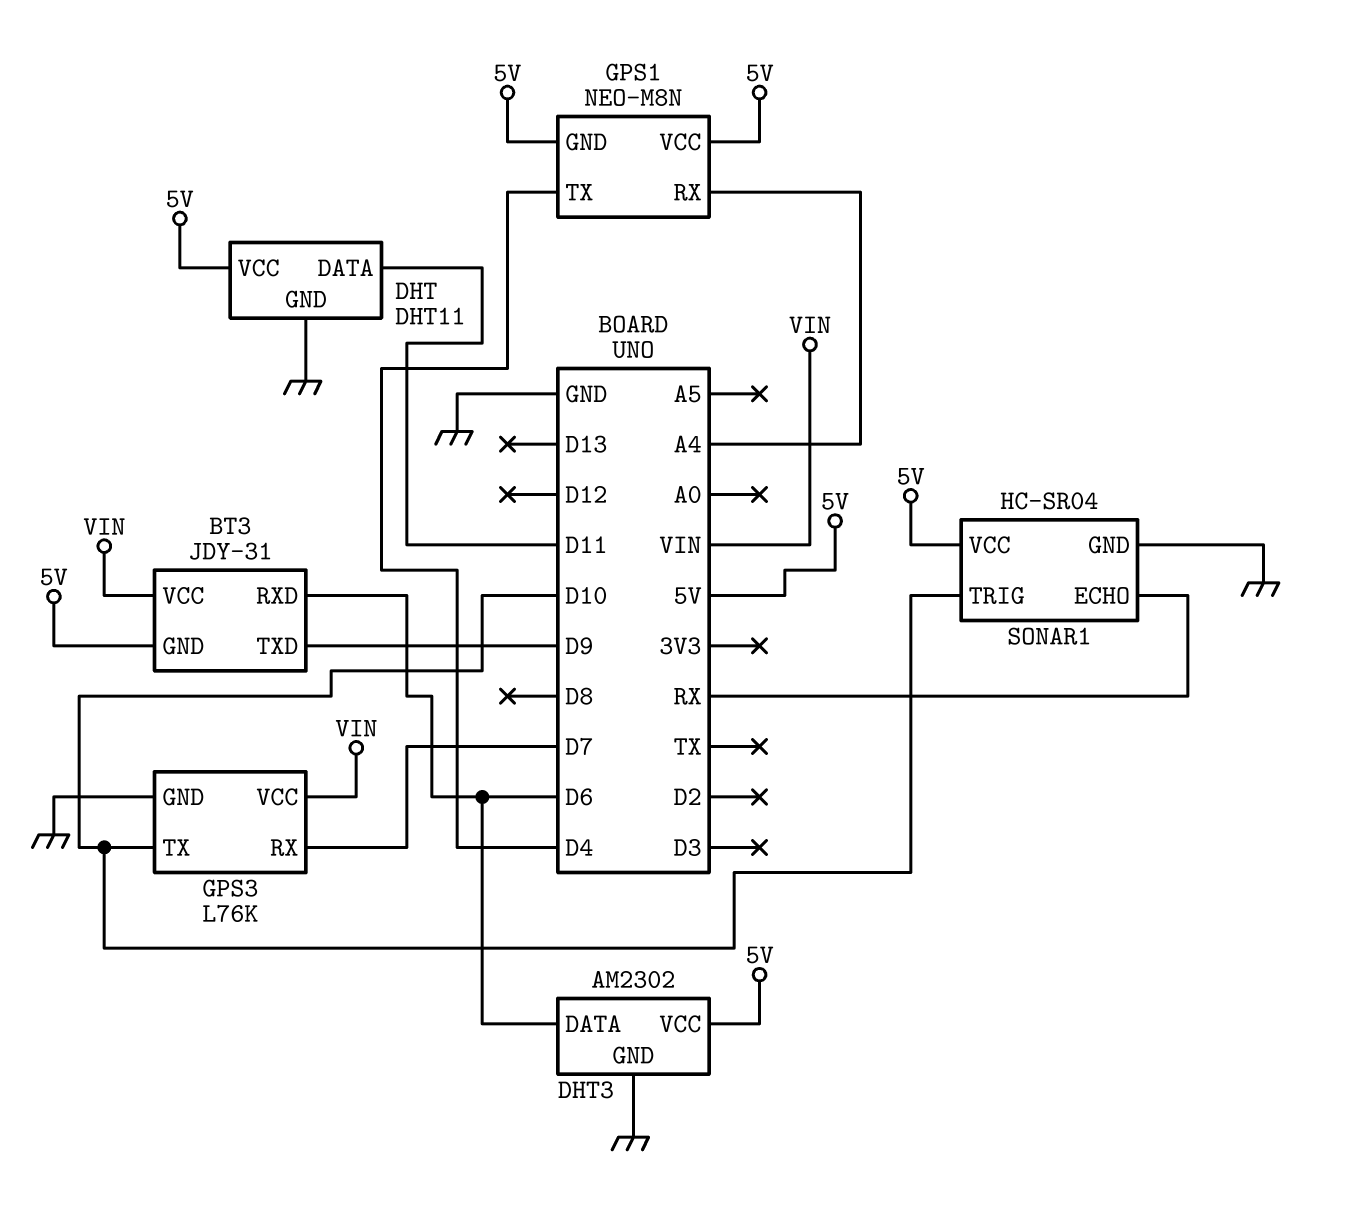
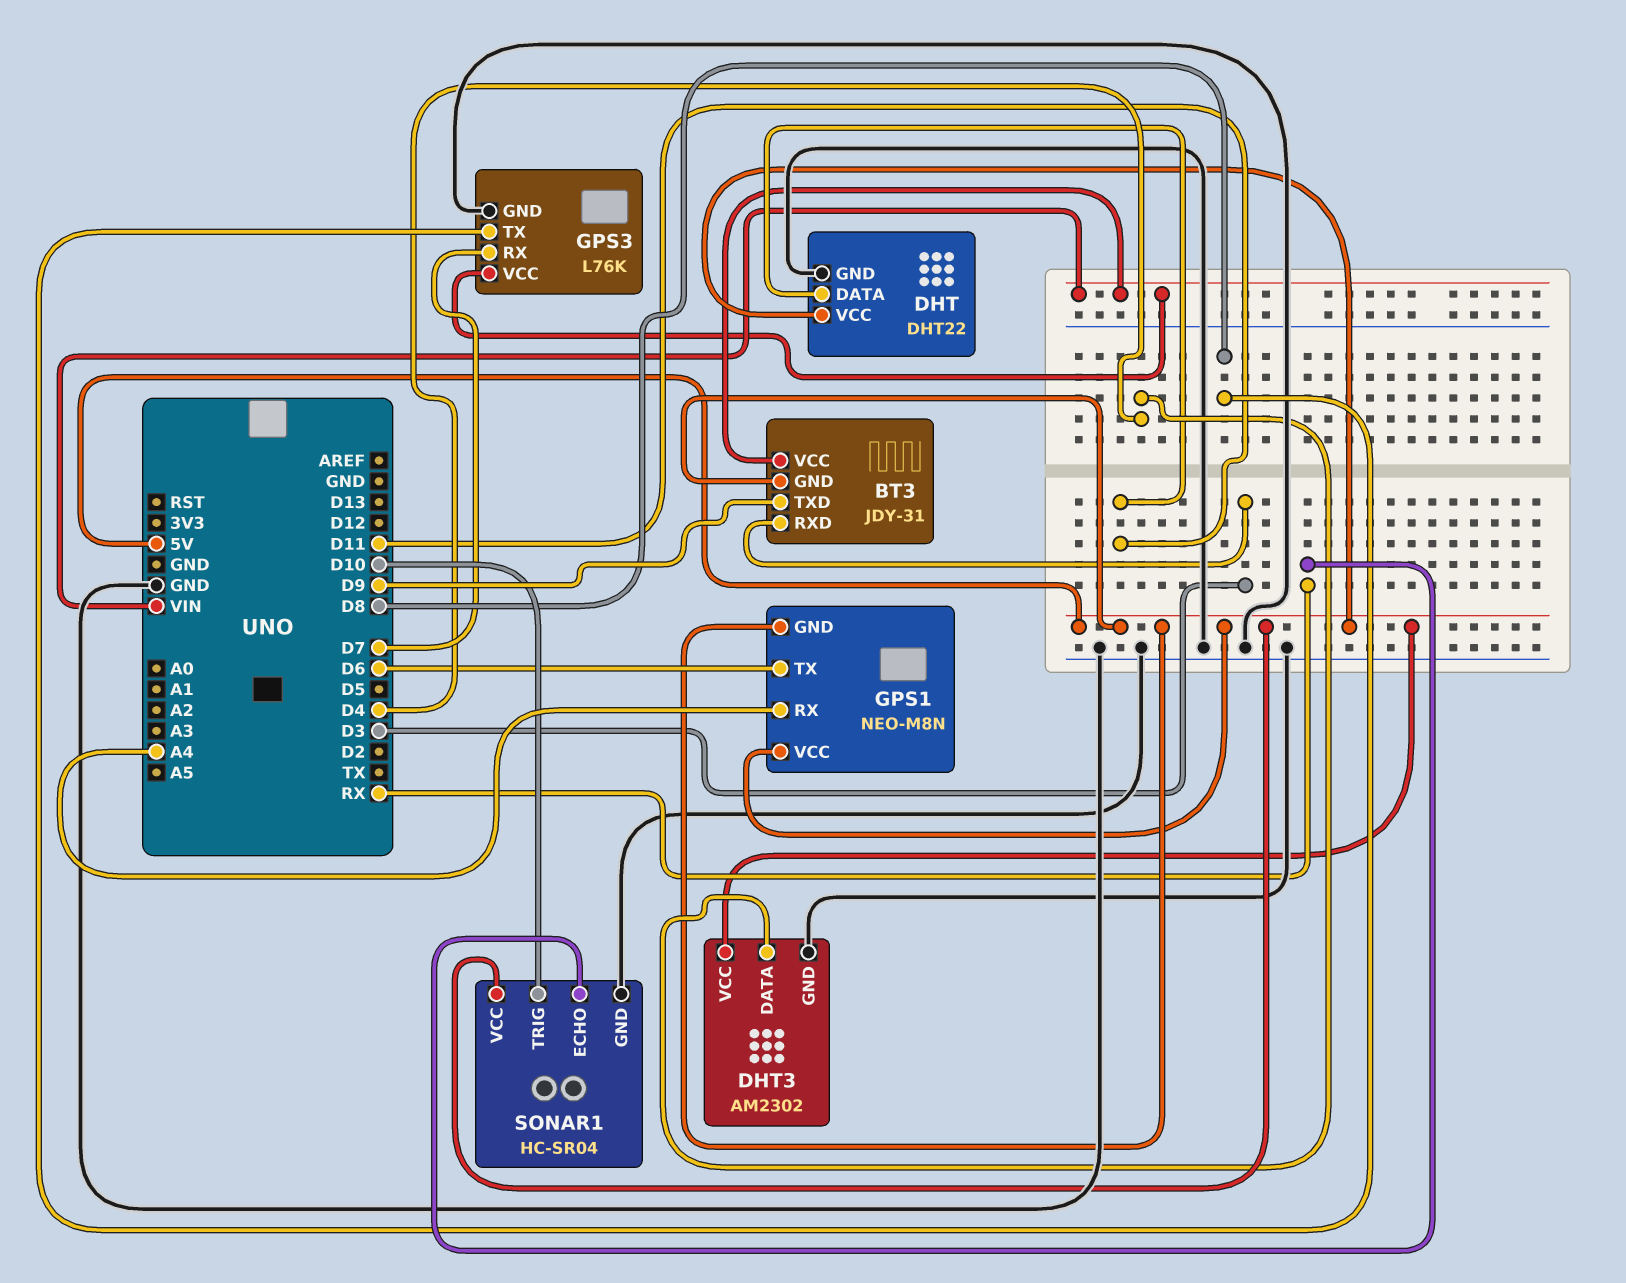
BT3 pin RXD: D6 -> D3
DHT: DHT11 -> DHT22
DHT3 pin DATA: D6 -> D4
GPS1 pin TX: D4 -> D6
GPS3 pin TX: D10 -> D8

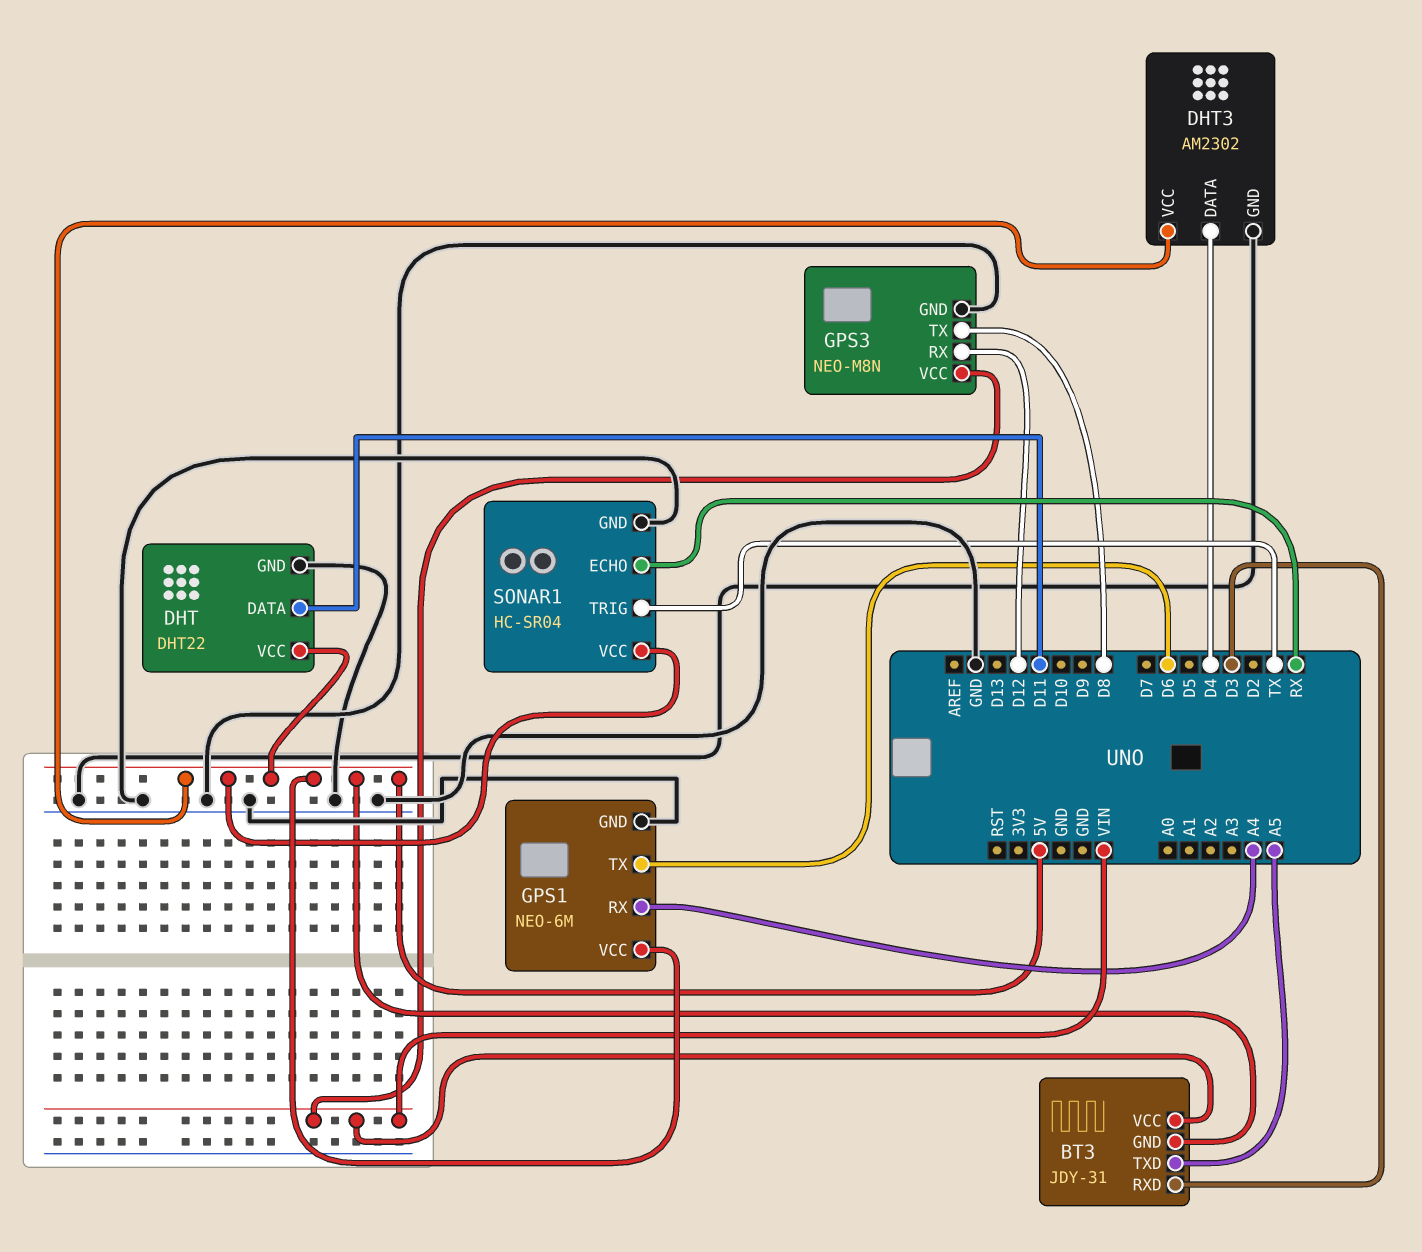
BT3 pin TXD: D9 -> A5
GPS1: NEO-M8N -> NEO-6M
GPS1 pin GND: 5V -> GND
GPS3: L76K -> NEO-M8N
GPS3 pin RX: D7 -> D12
SONAR1 pin TRIG: D10 -> TX

